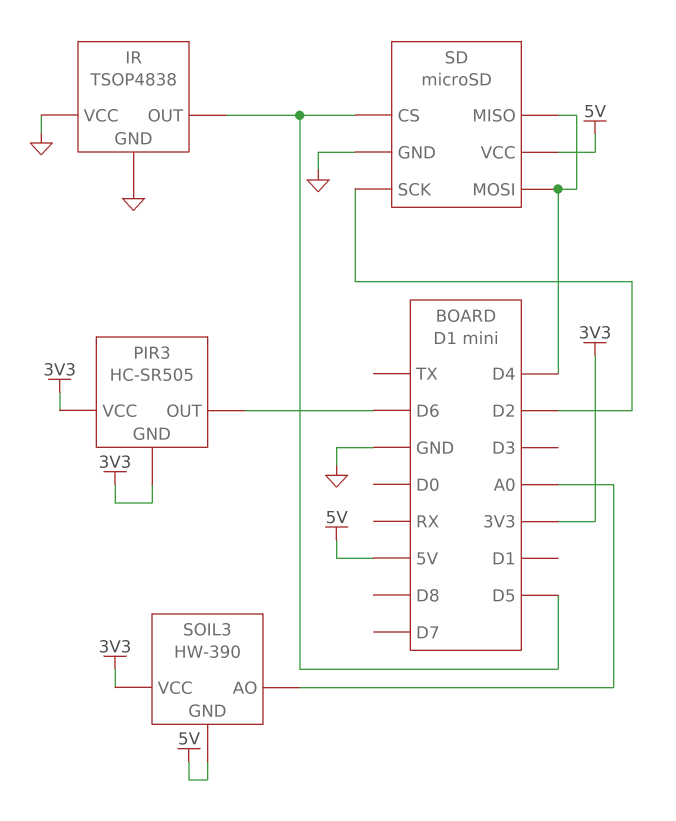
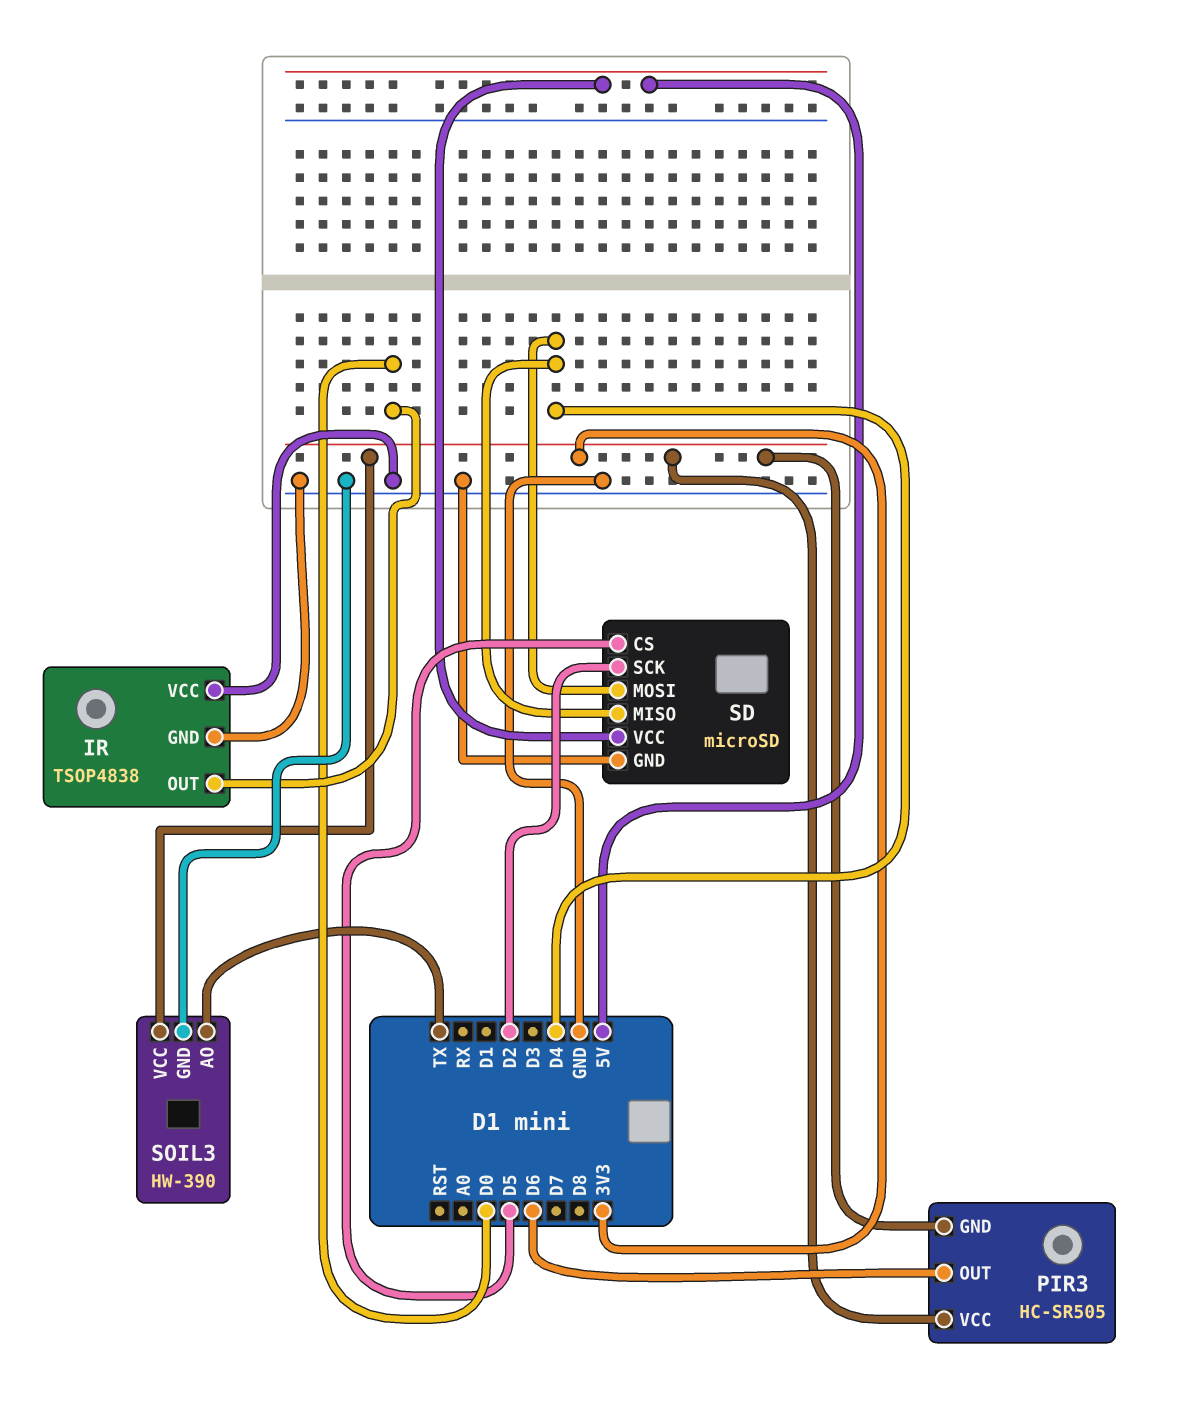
IR pin OUT: D5 -> D0
SOIL3 pin AO: A0 -> TX
SOIL3 pin GND: 5V -> GND

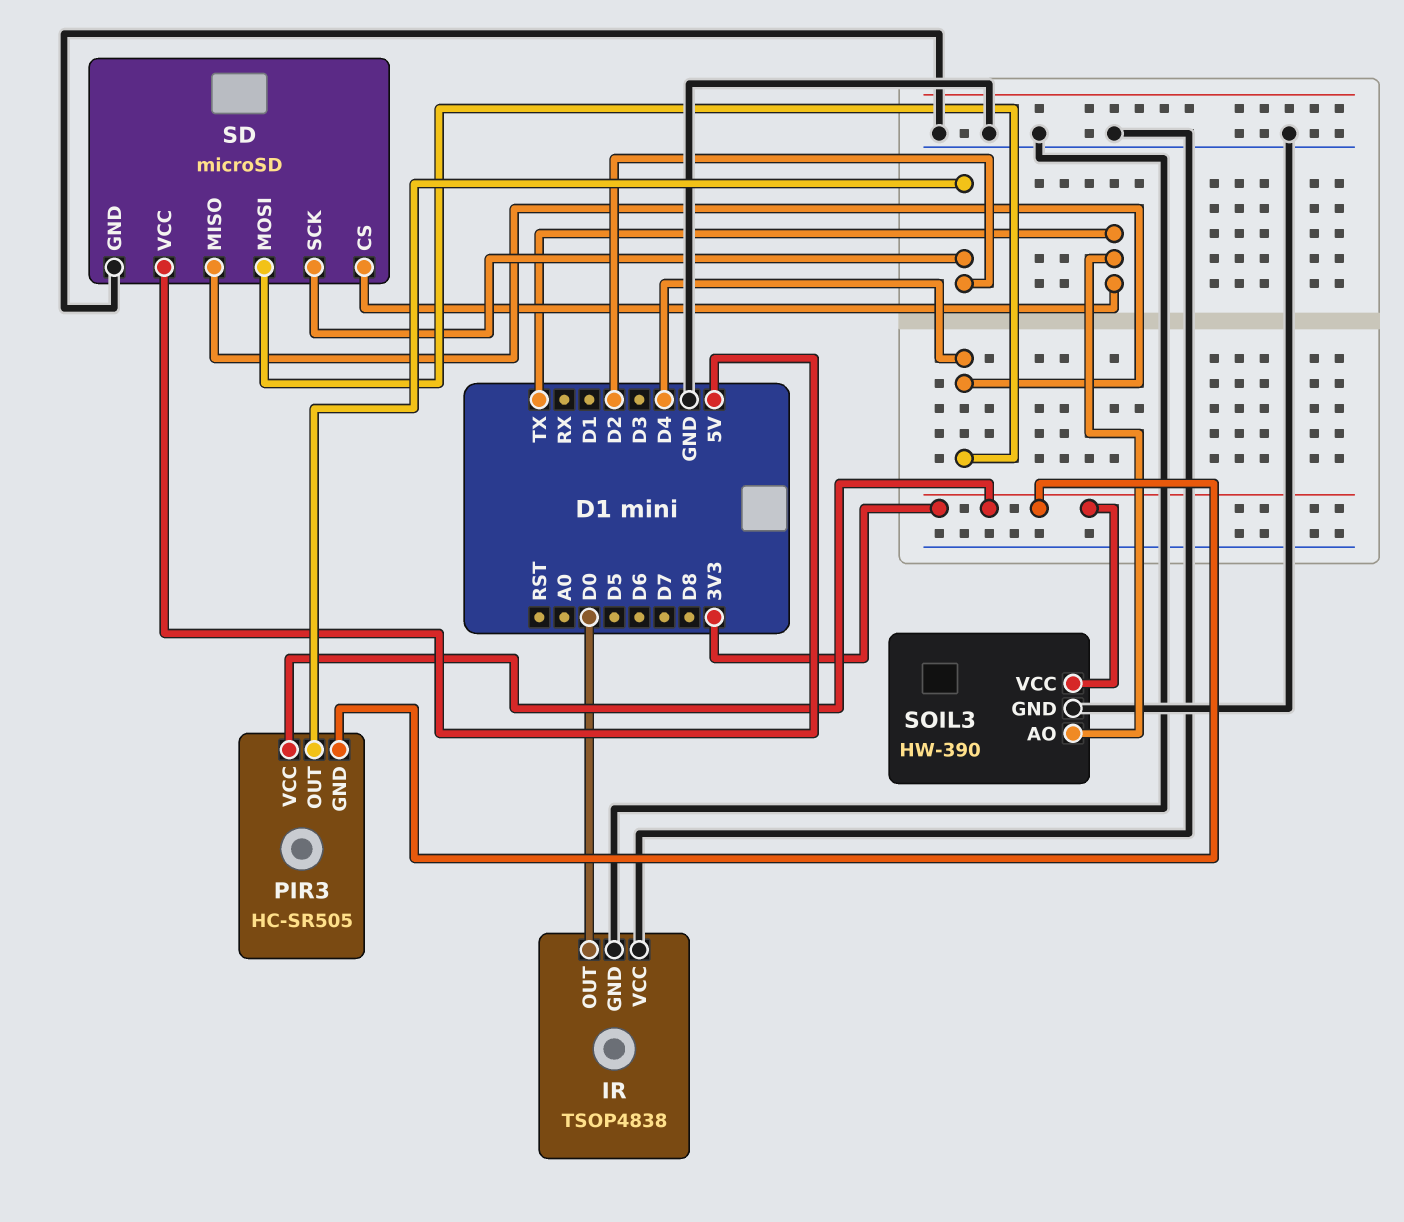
PIR3 pin OUT: D6 -> D2
SD pin CS: D5 -> TX

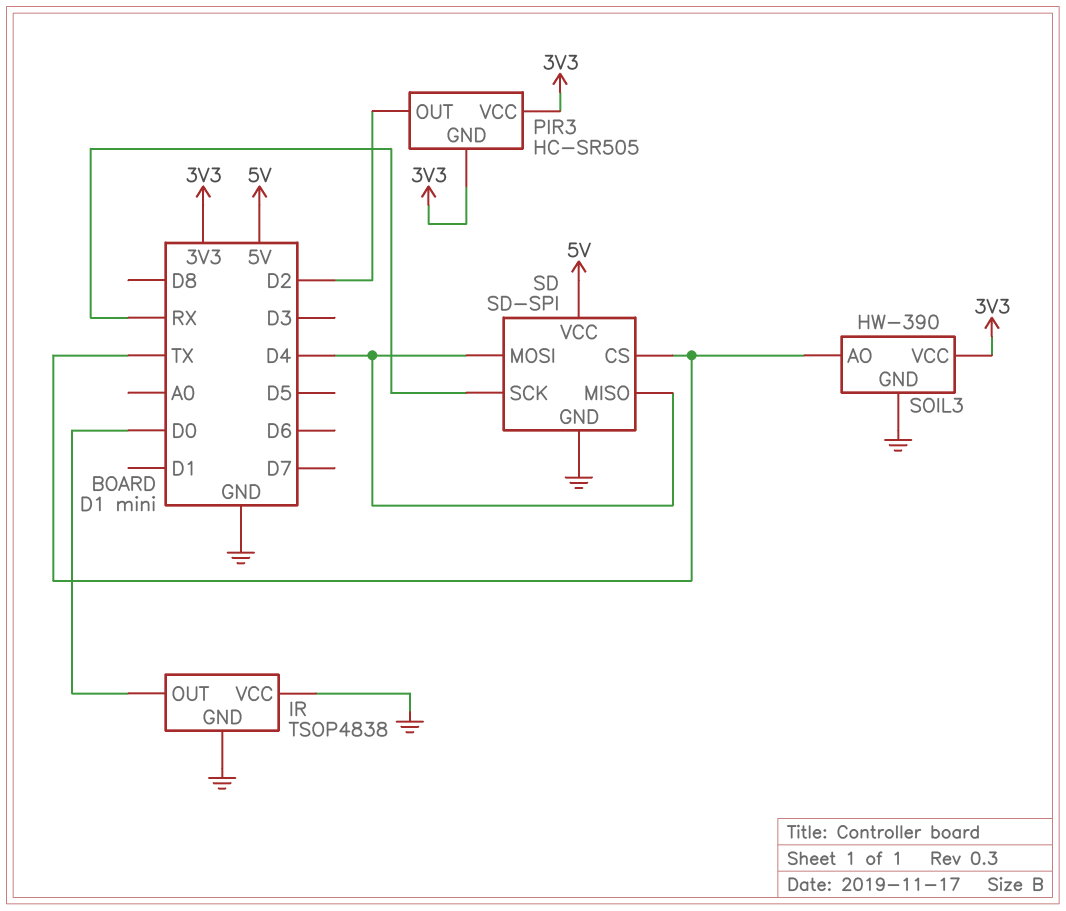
SD: microSD -> SD-SPI
SD pin SCK: D2 -> RX

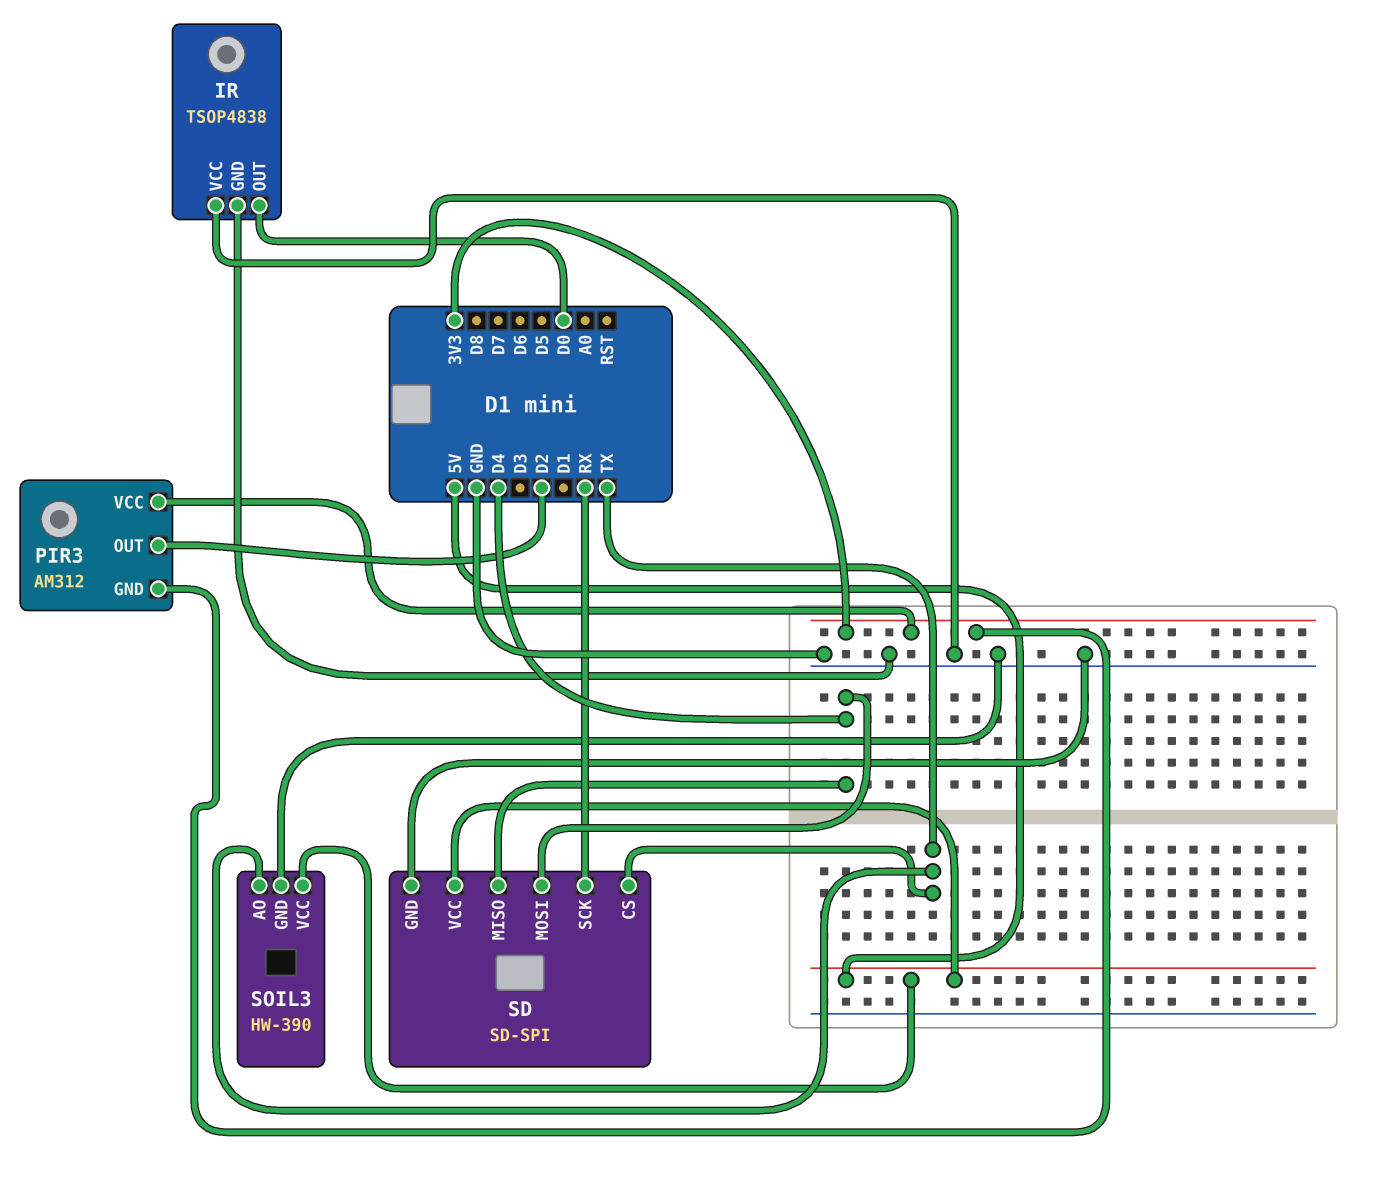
PIR3: HC-SR505 -> AM312
SOIL3 pin VCC: 3V3 -> 5V

